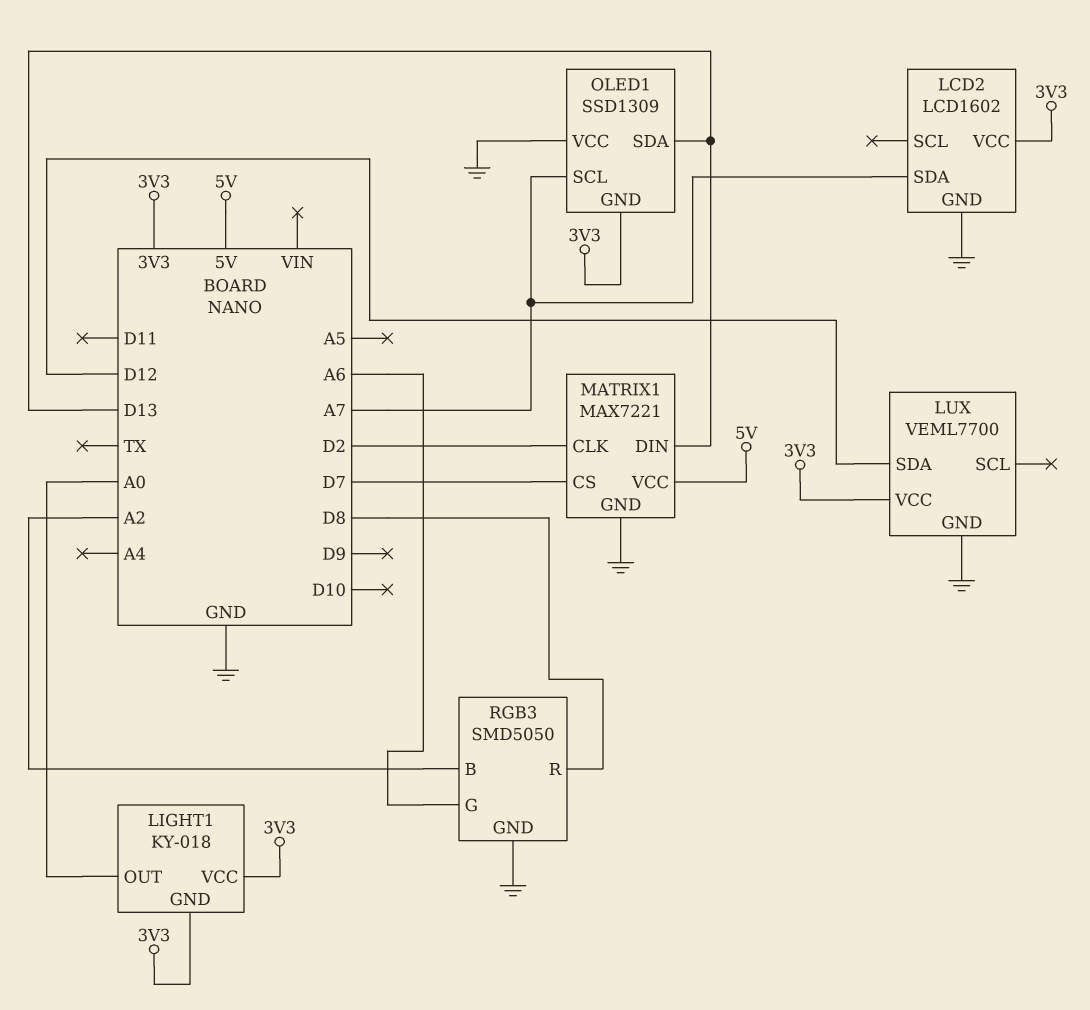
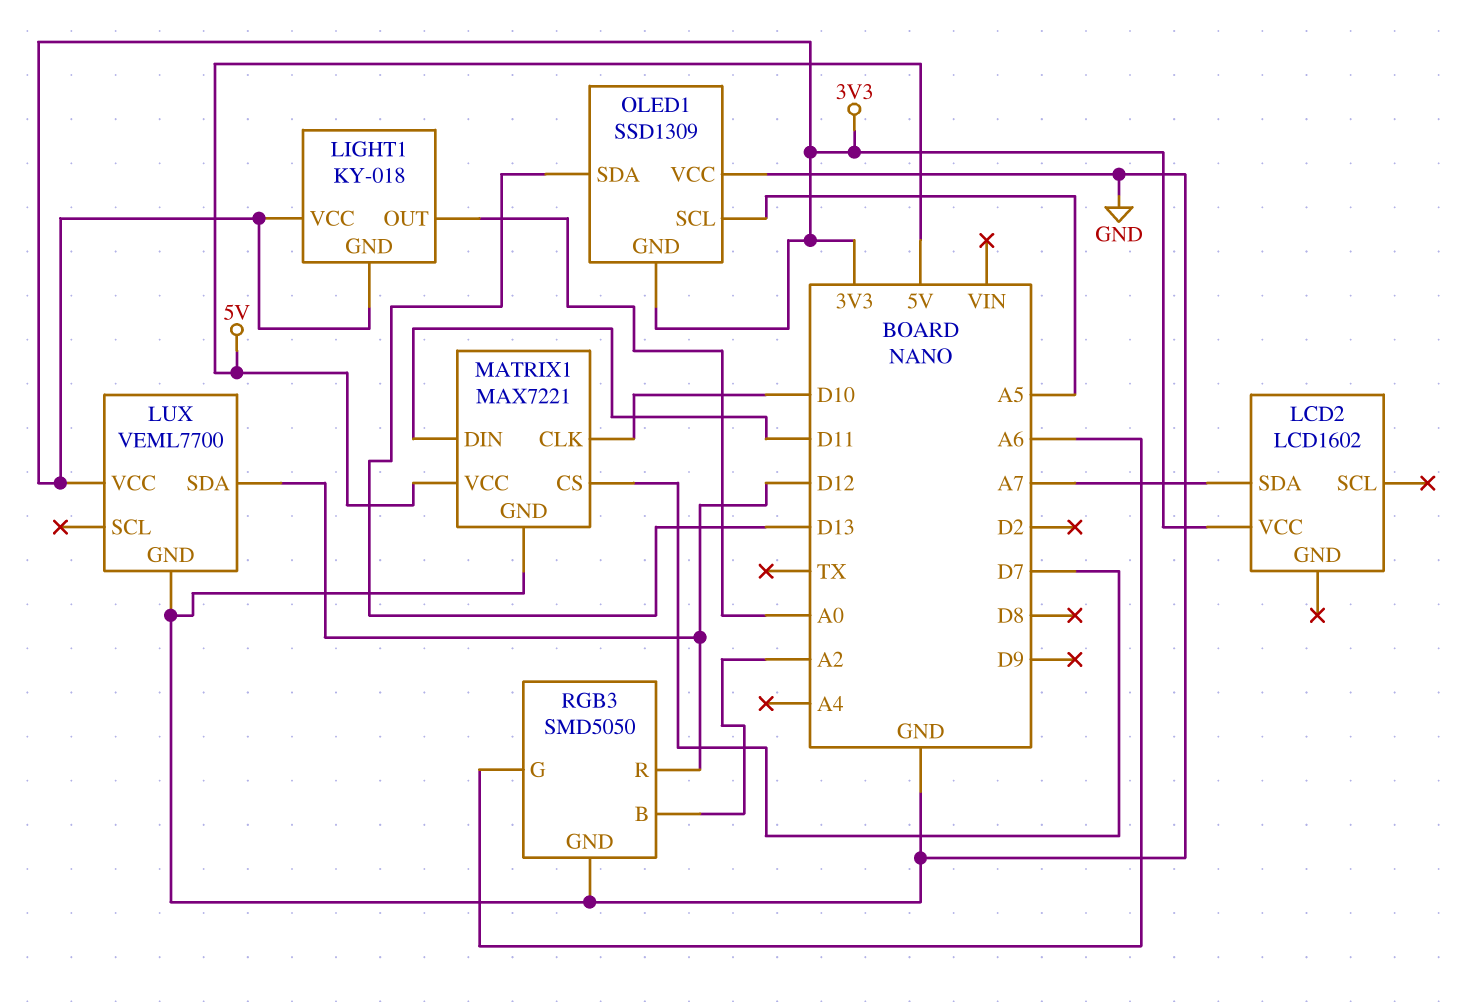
LCD2 pin GND: GND -> none
MATRIX1 pin CLK: D2 -> D10
MATRIX1 pin DIN: D13 -> D11
OLED1 pin SCL: A7 -> A5
RGB3 pin R: D8 -> D12

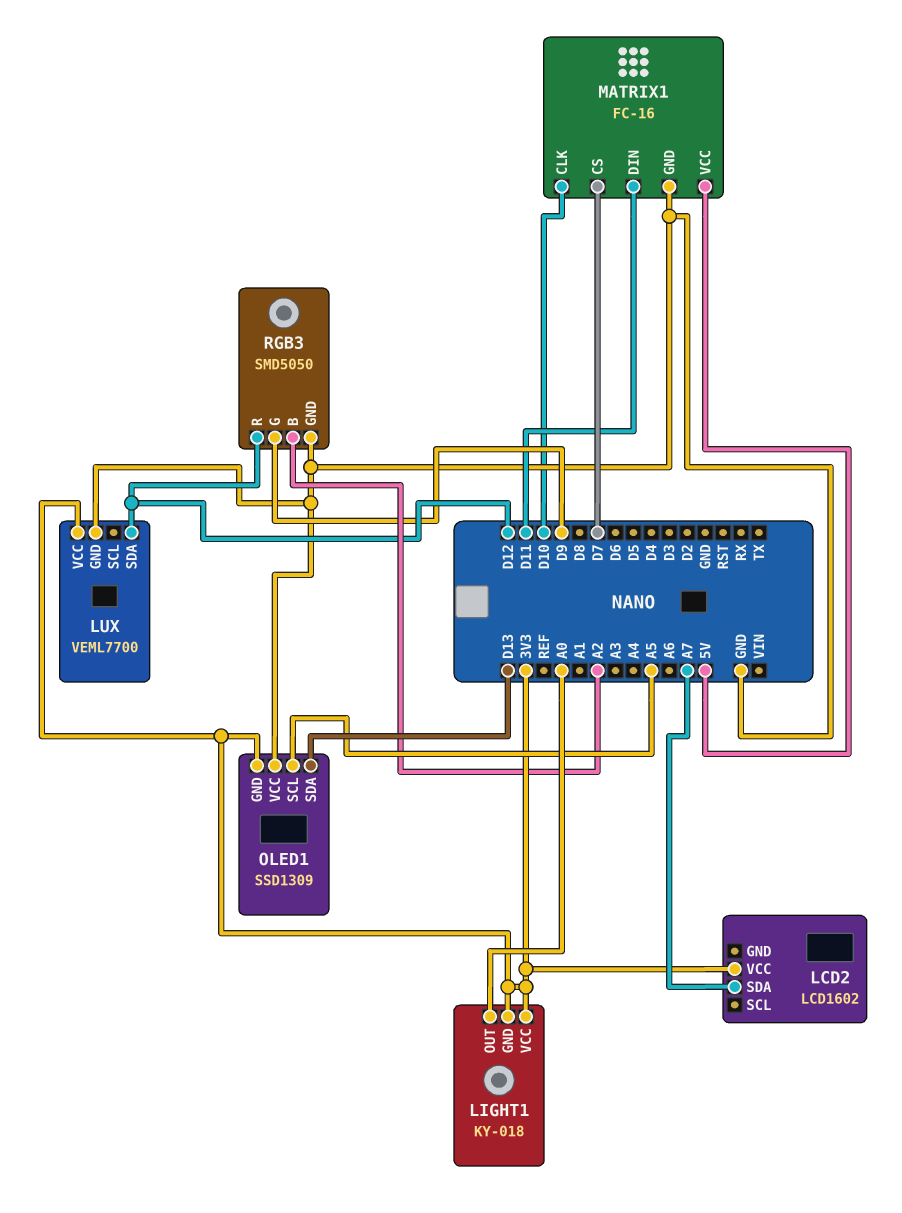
MATRIX1: MAX7221 -> FC-16
RGB3 pin G: A6 -> D9

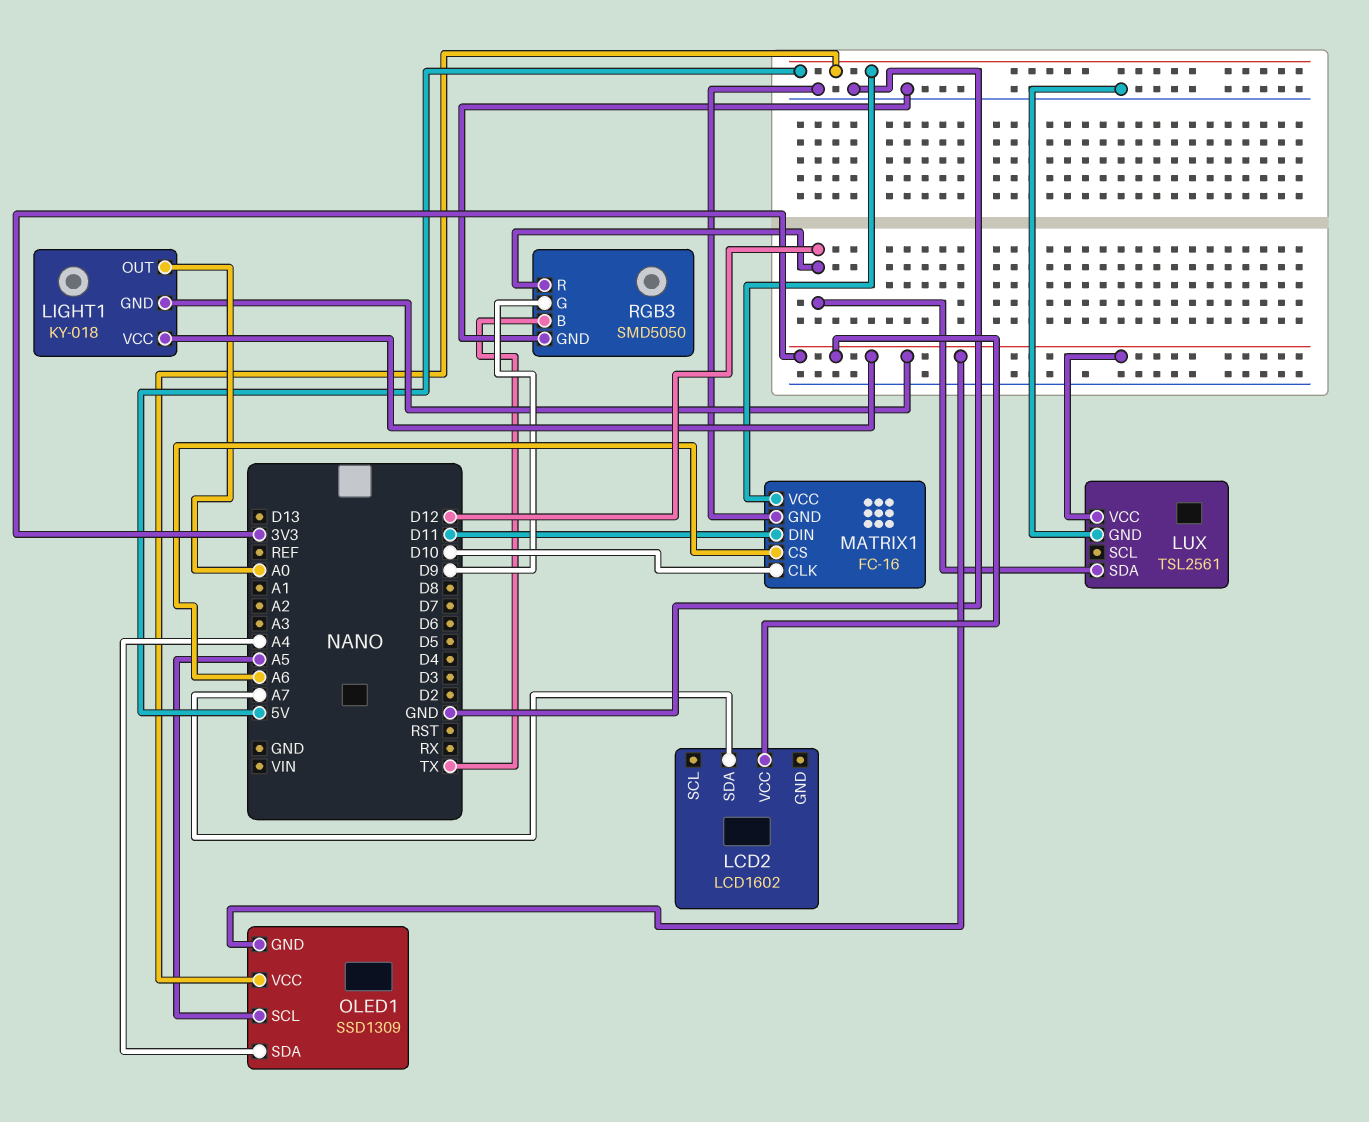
LUX: VEML7700 -> TSL2561
MATRIX1 pin CS: D7 -> A6
OLED1 pin SDA: D13 -> A4
OLED1 pin VCC: GND -> 5V
RGB3 pin B: A2 -> TX

